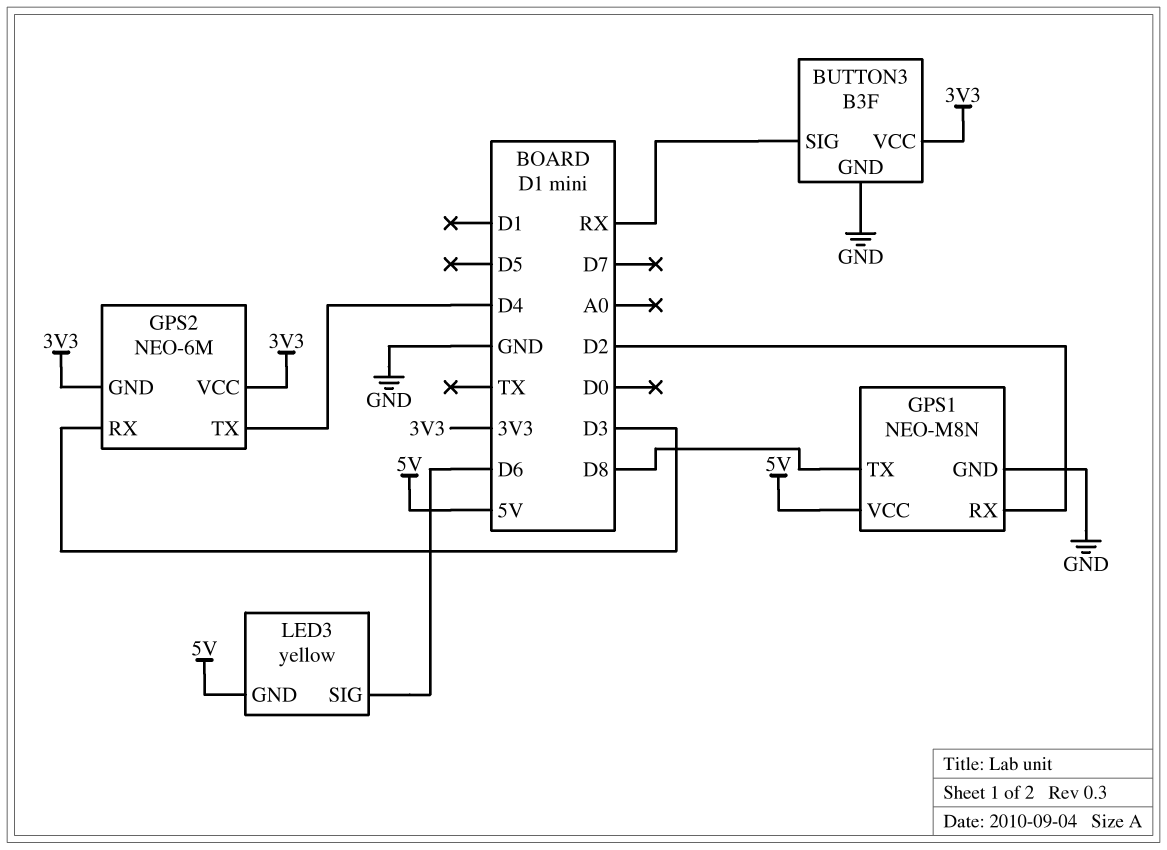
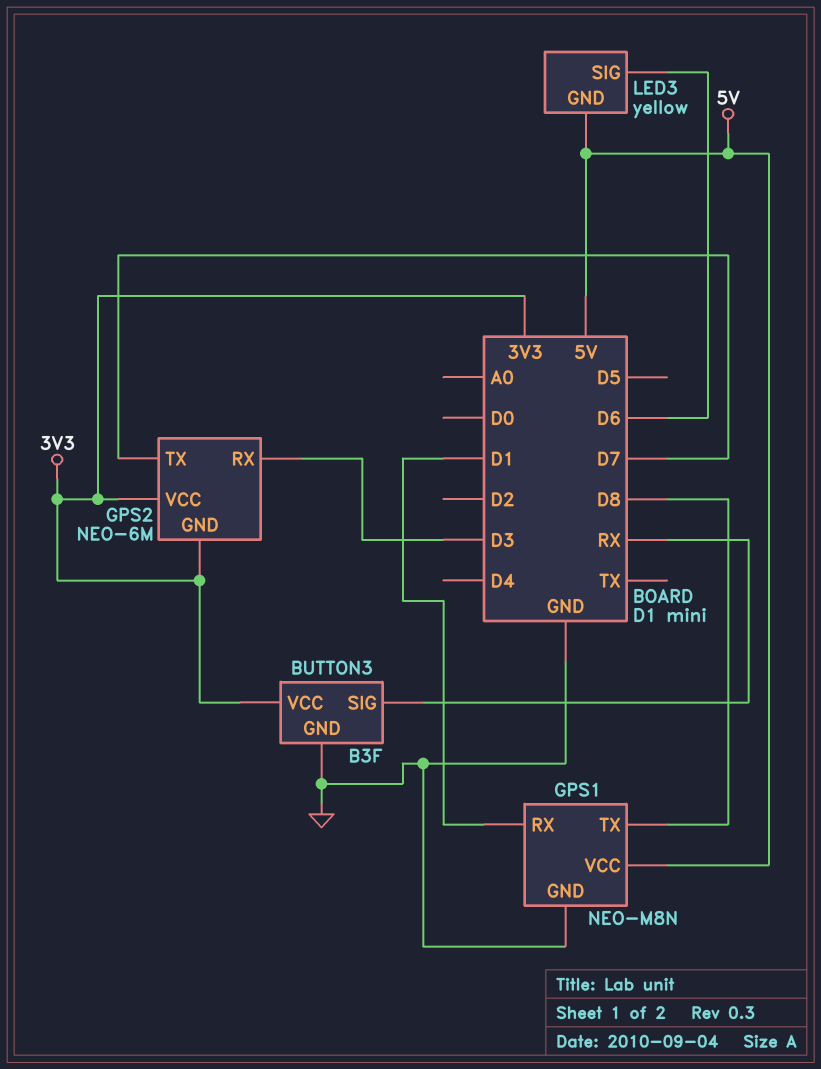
GPS1 pin RX: D2 -> D1
GPS2 pin TX: D4 -> D7

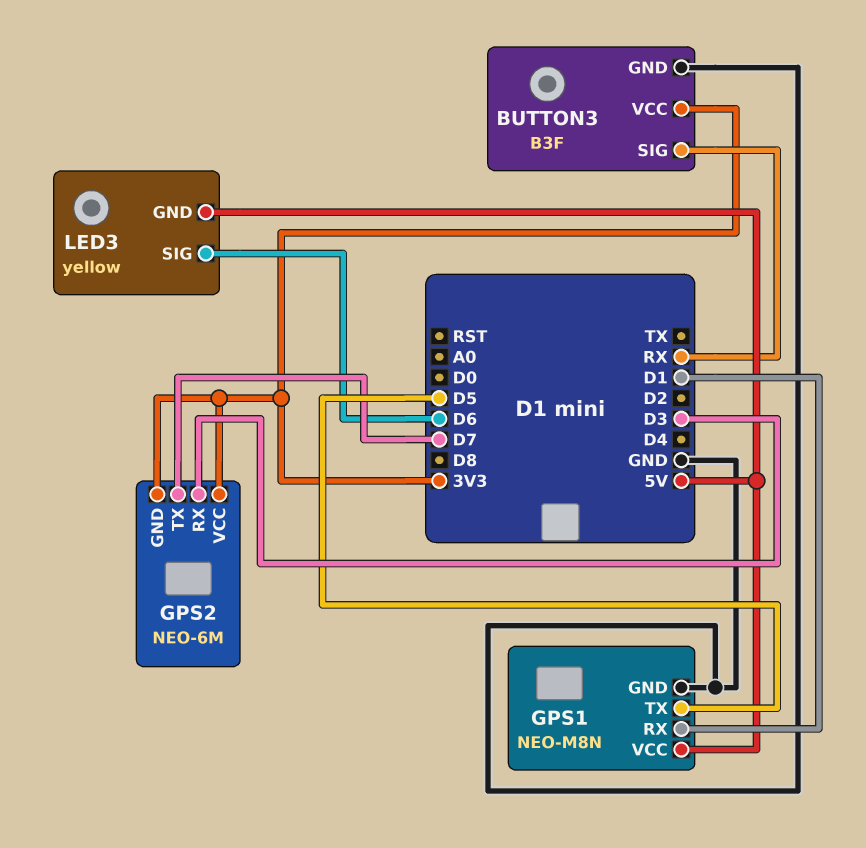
GPS1 pin TX: D8 -> D5

